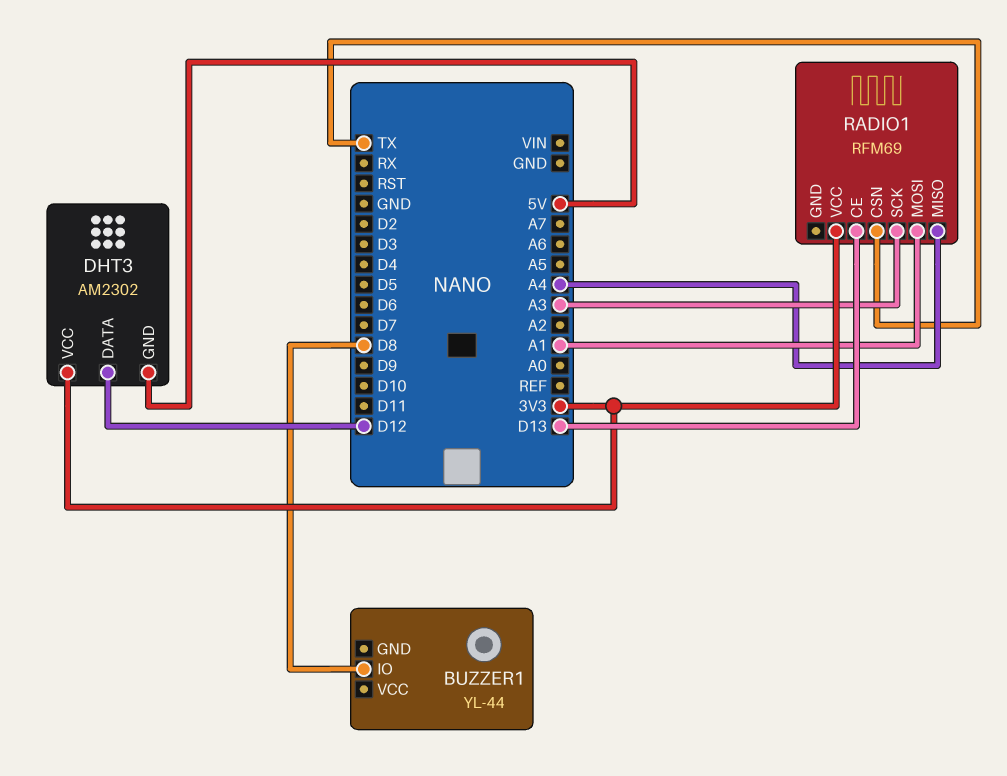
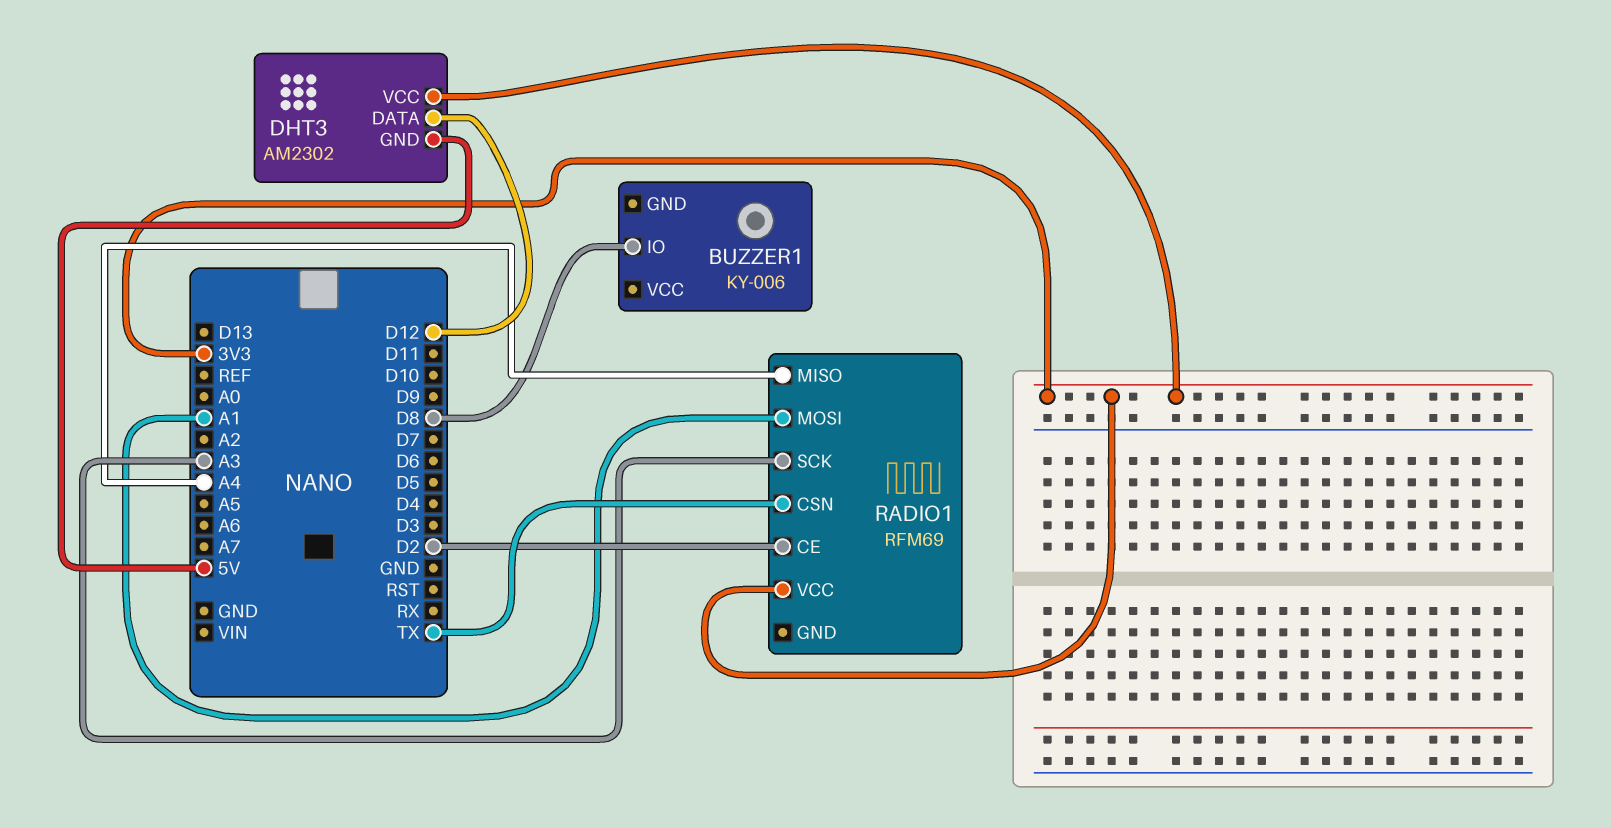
BUZZER1: YL-44 -> KY-006
RADIO1 pin CE: D13 -> D2

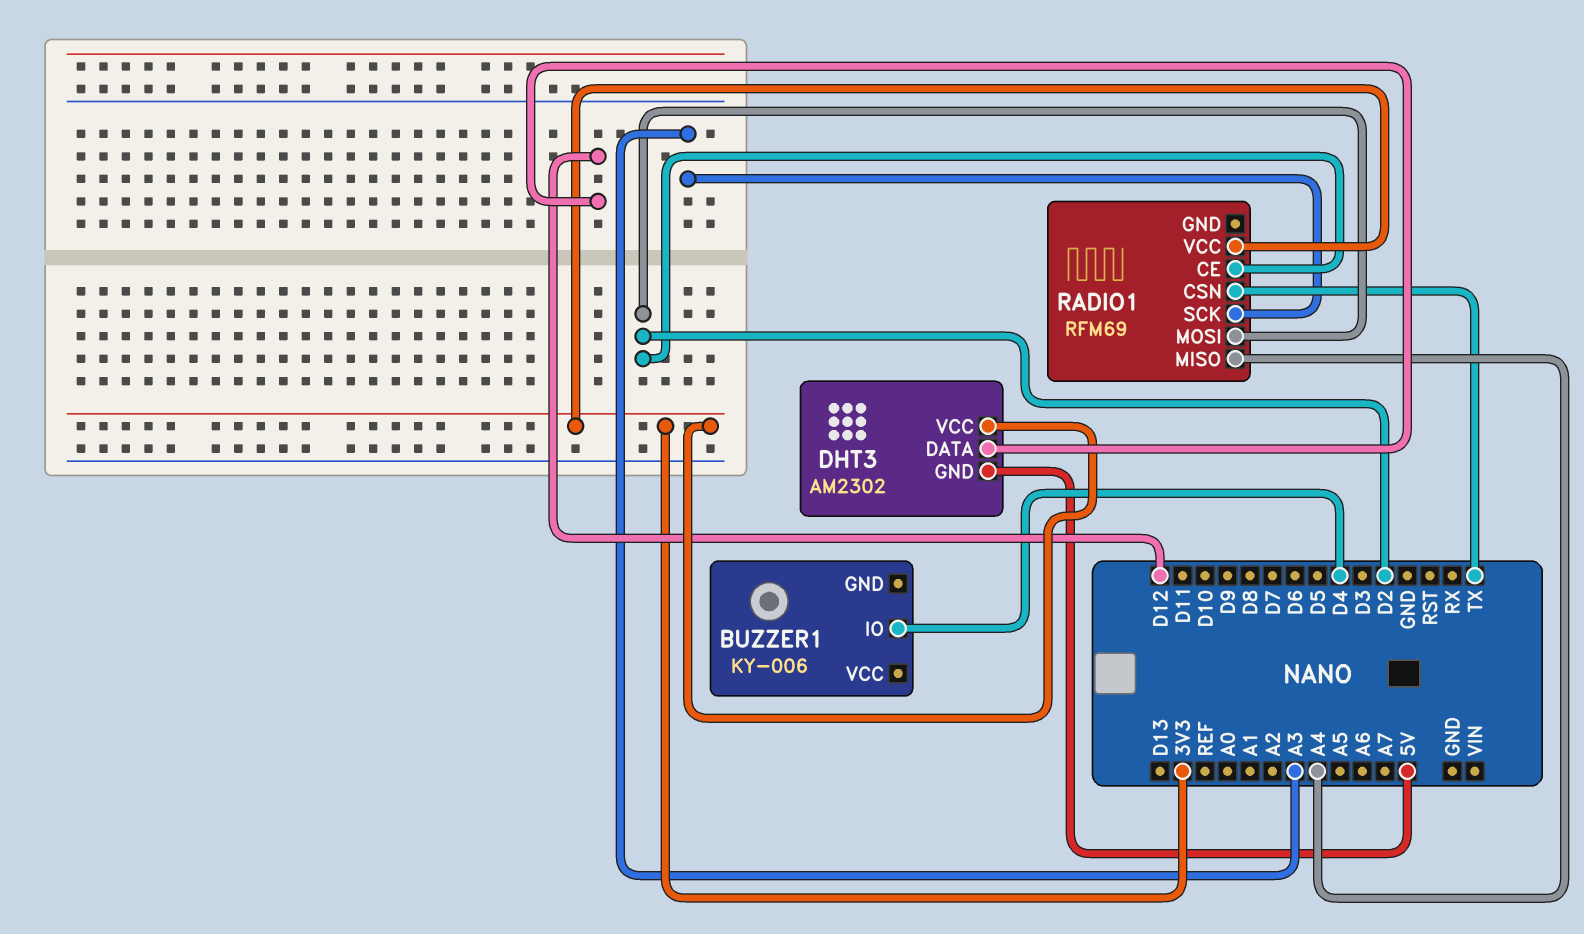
BUZZER1 pin IO: D8 -> D4
RADIO1 pin MOSI: A1 -> D2

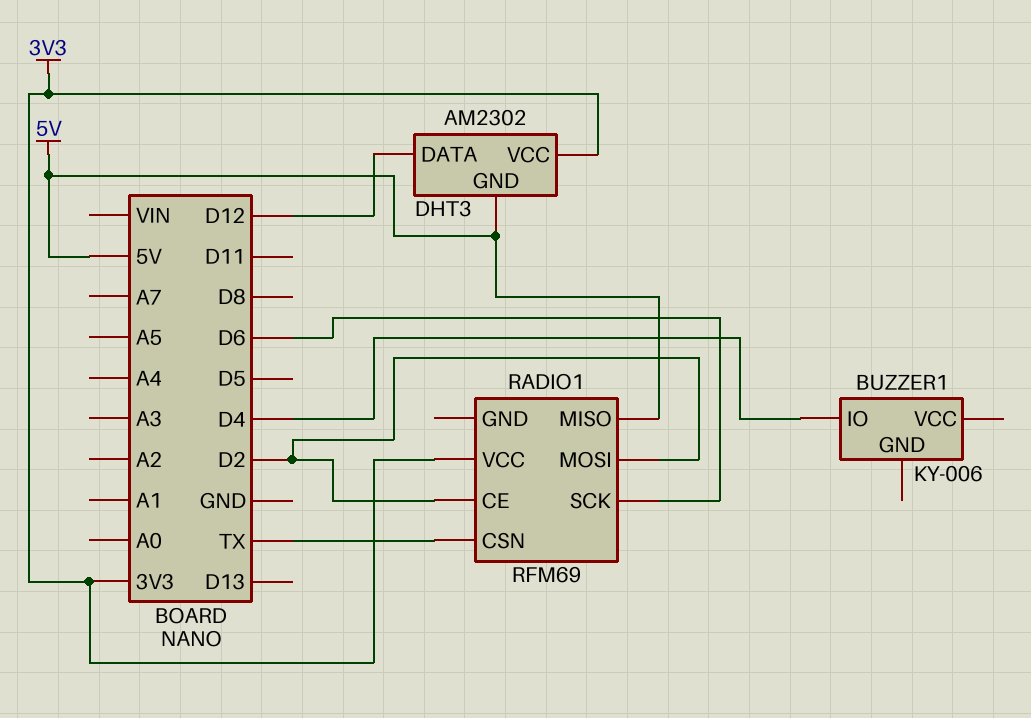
RADIO1 pin MISO: A4 -> 5V
RADIO1 pin SCK: A3 -> D6

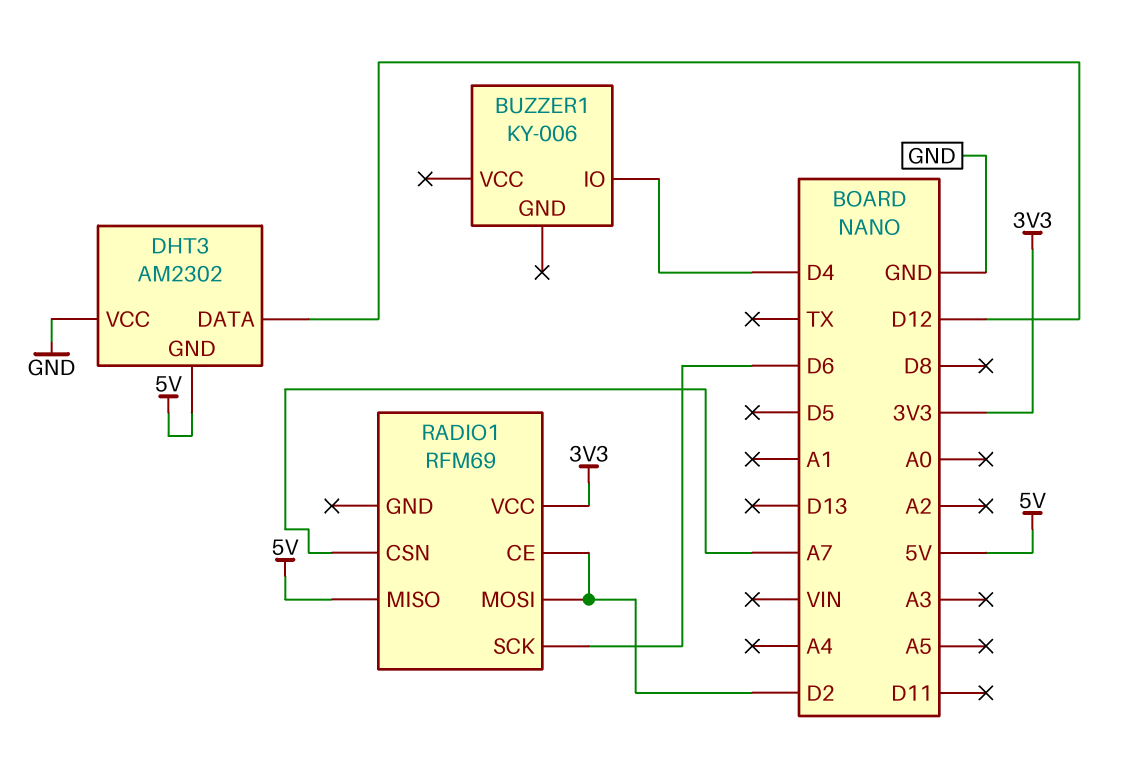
DHT3 pin VCC: 3V3 -> GND
RADIO1 pin CSN: TX -> A7

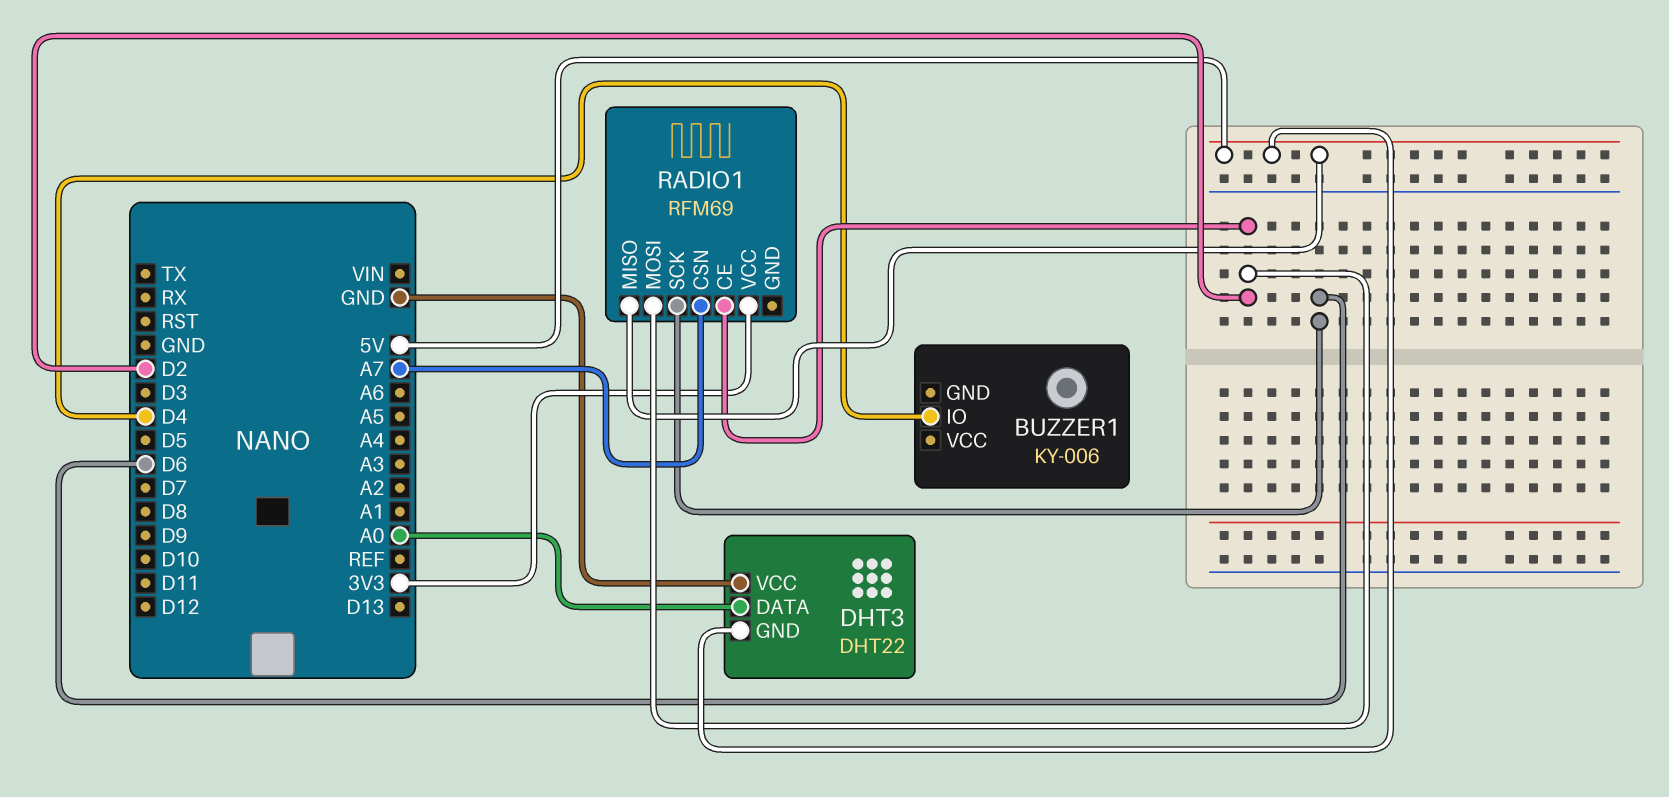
DHT3: AM2302 -> DHT22
DHT3 pin DATA: D12 -> A0

